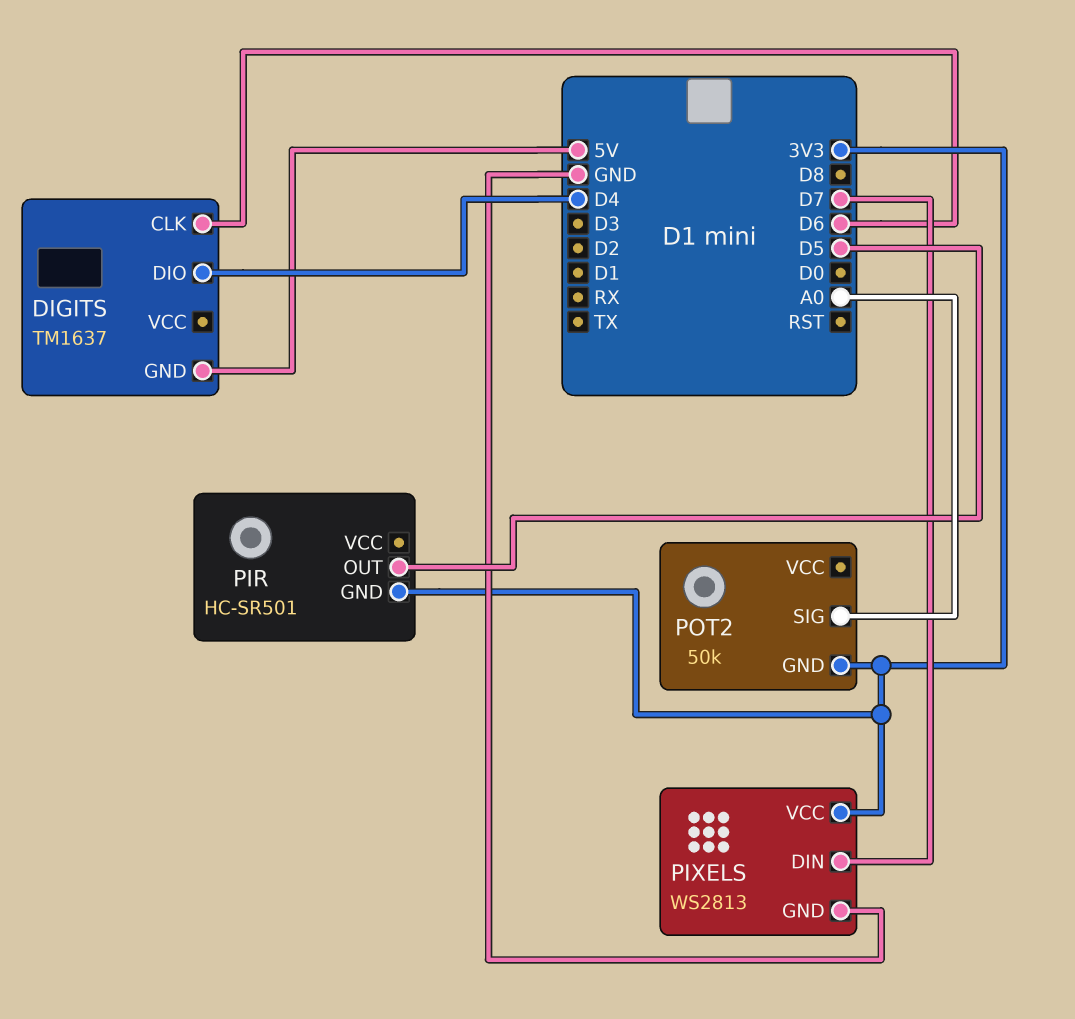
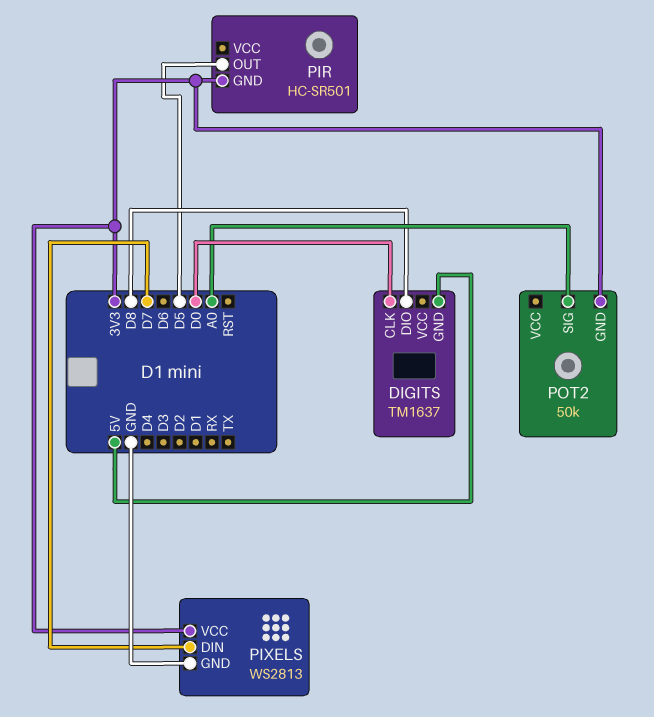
DIGITS pin CLK: D6 -> D0
DIGITS pin DIO: D4 -> D8

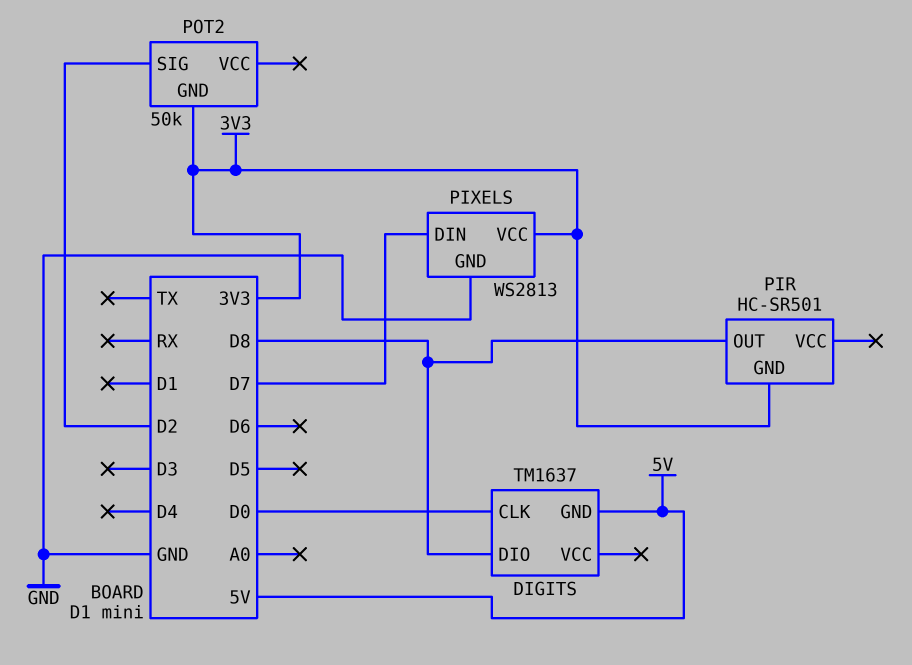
PIR pin OUT: D5 -> D8
POT2 pin SIG: A0 -> D2

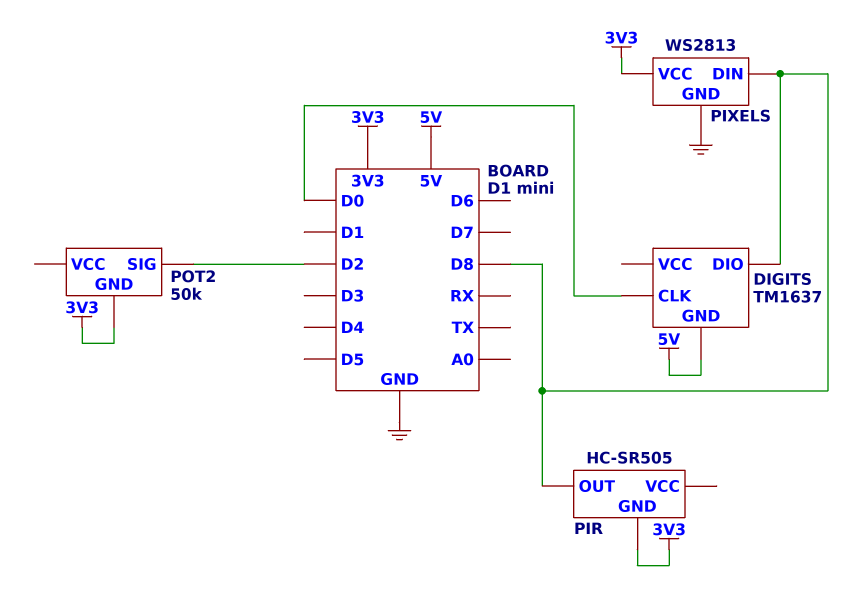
PIR: HC-SR501 -> HC-SR505
PIXELS pin DIN: D7 -> D8

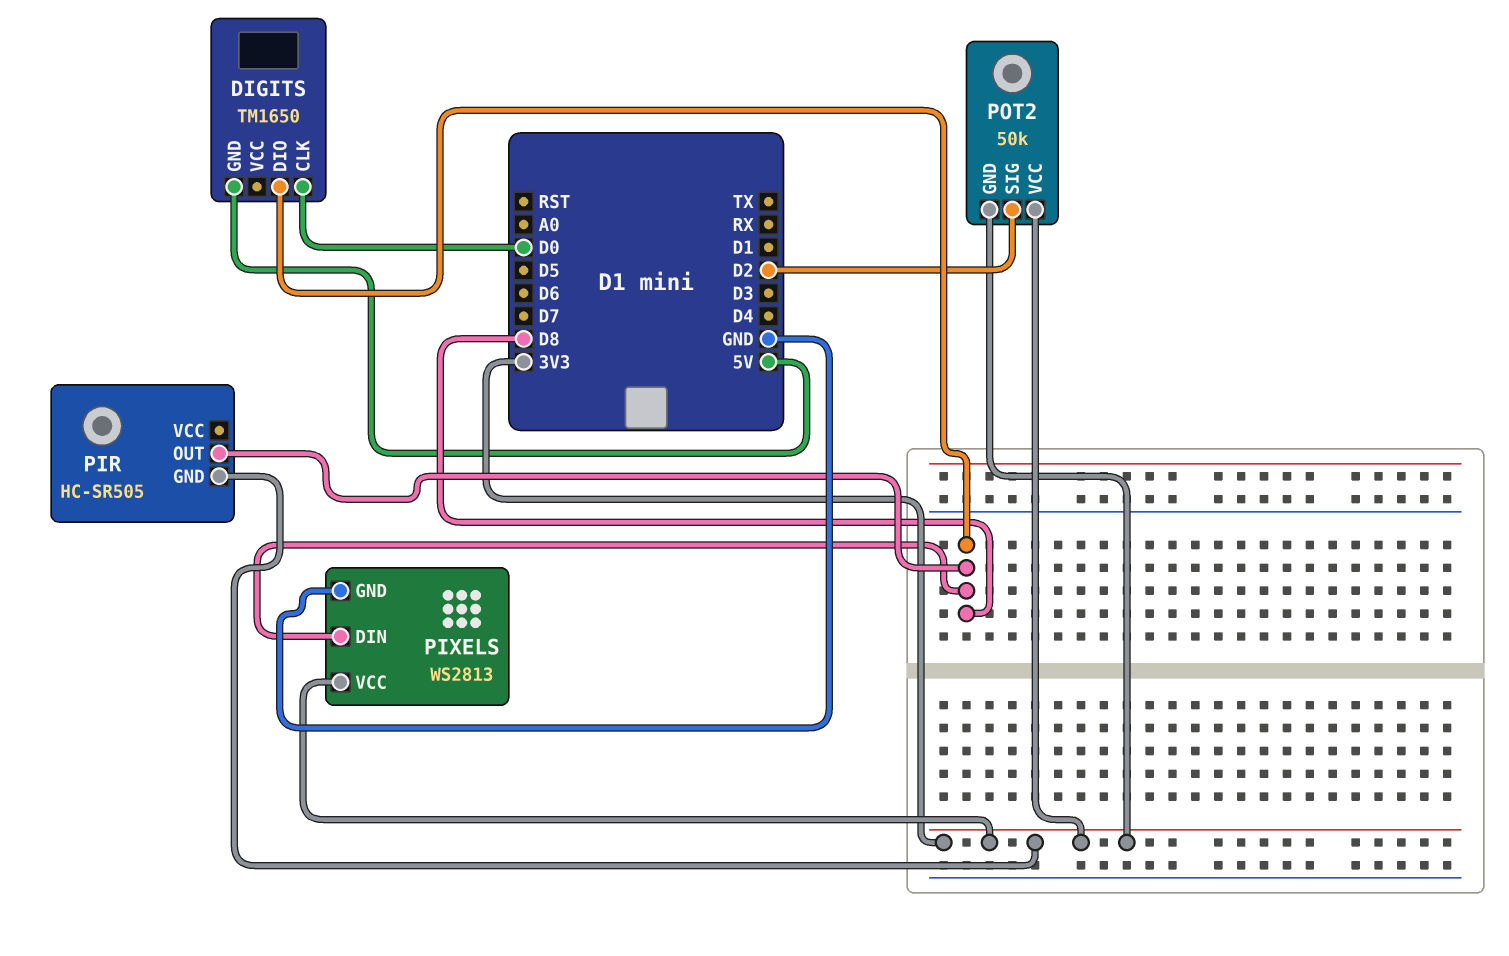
DIGITS: TM1637 -> TM1650
POT2 pin VCC: none -> 3V3

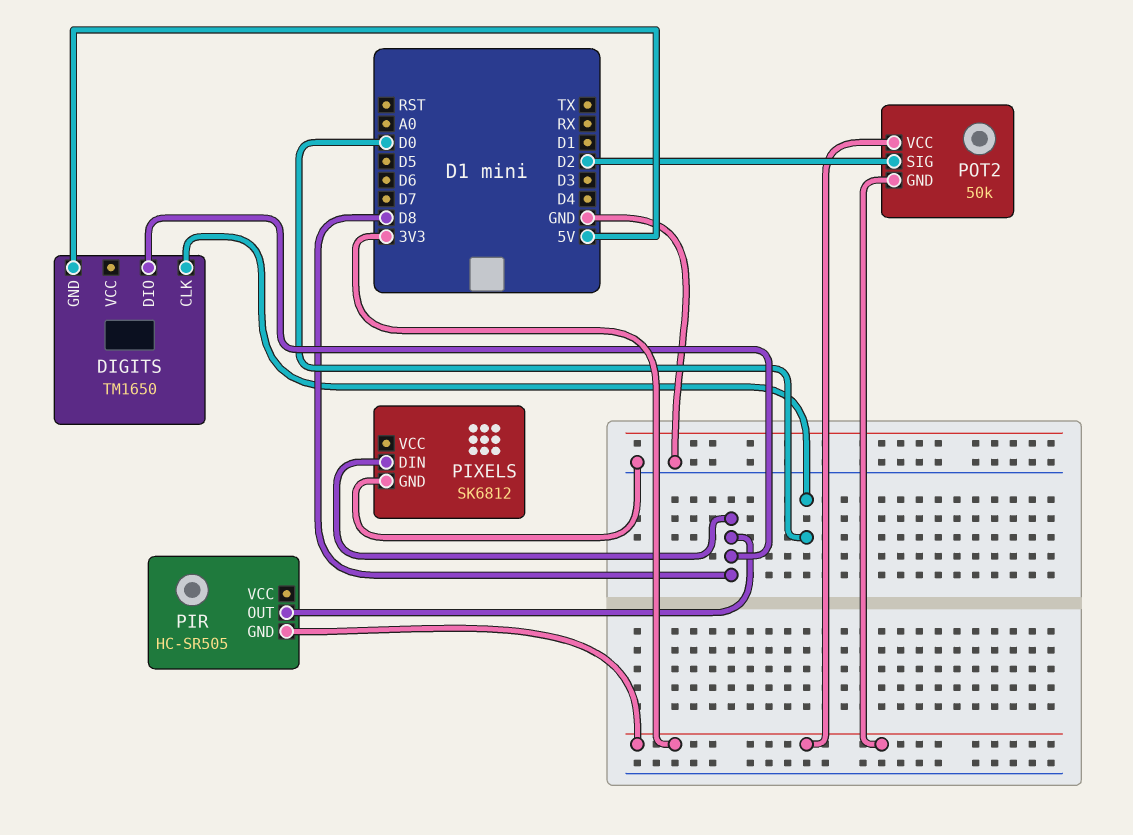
PIXELS: WS2813 -> SK6812
PIXELS pin VCC: 3V3 -> none

